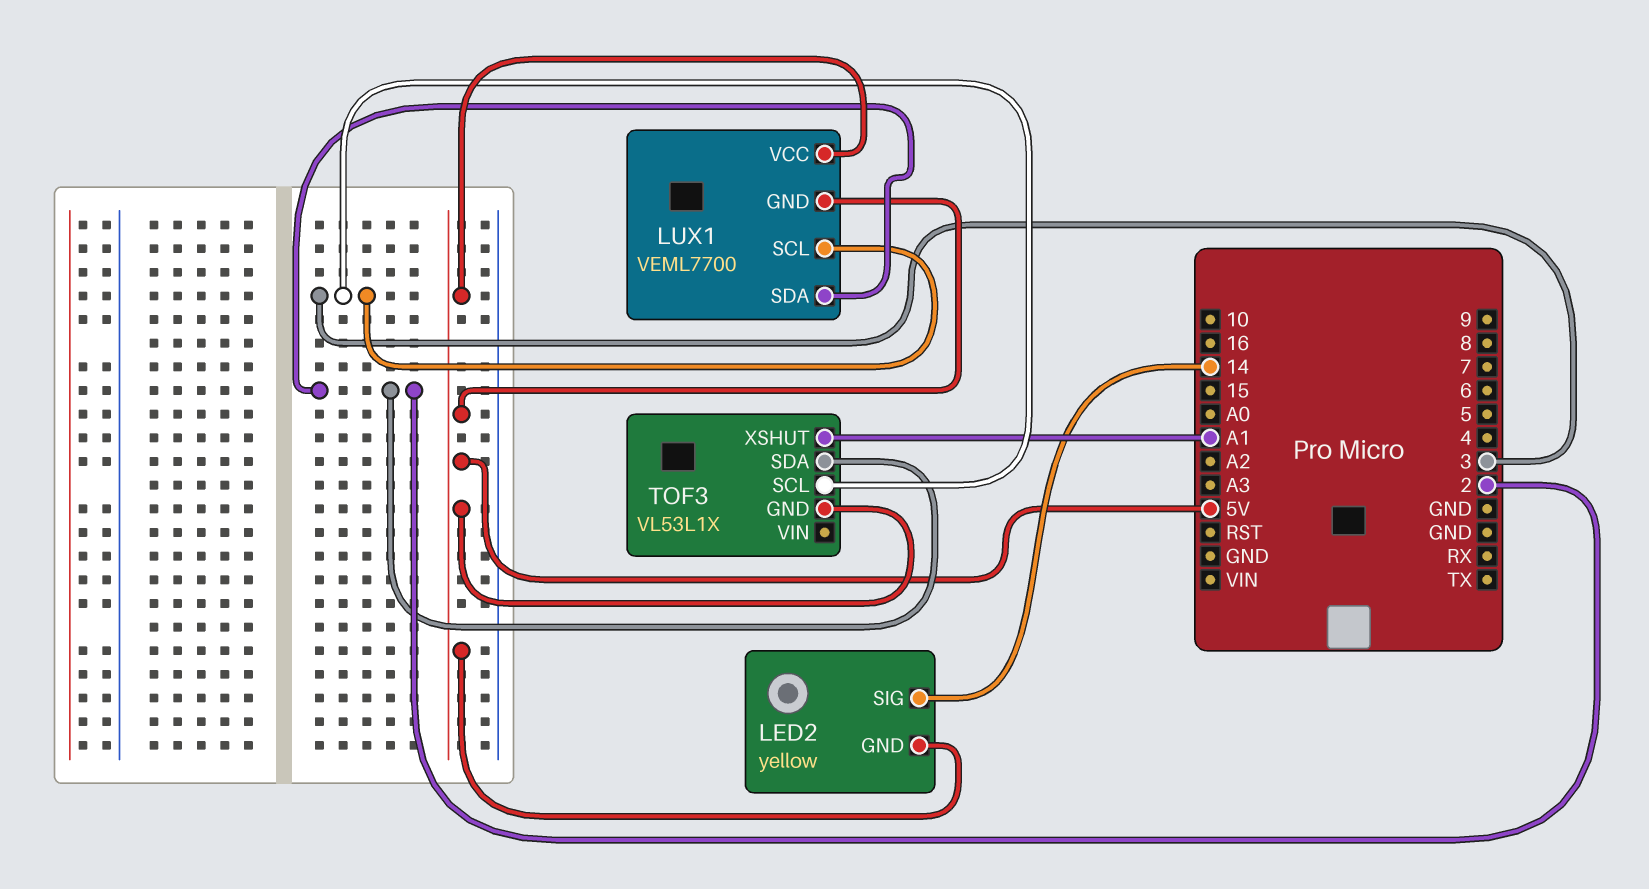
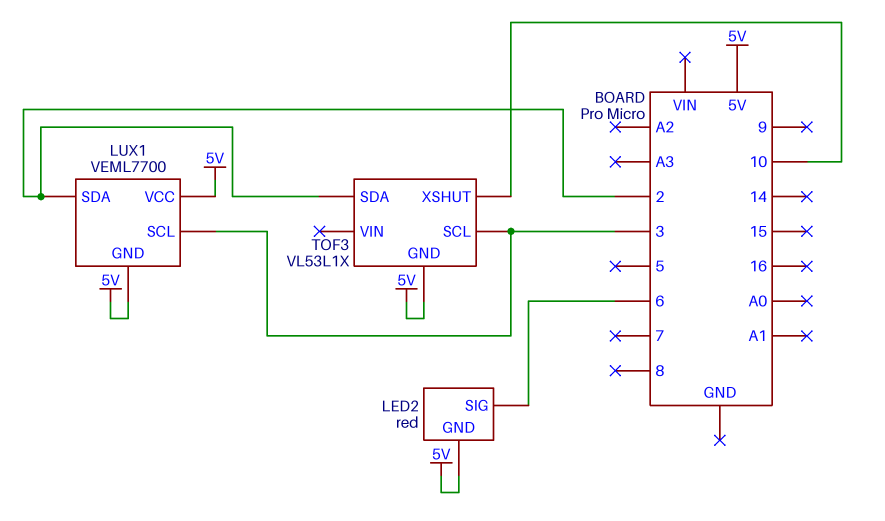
LED2: yellow -> red
LED2 pin SIG: 14 -> 6
TOF3 pin XSHUT: A1 -> 10

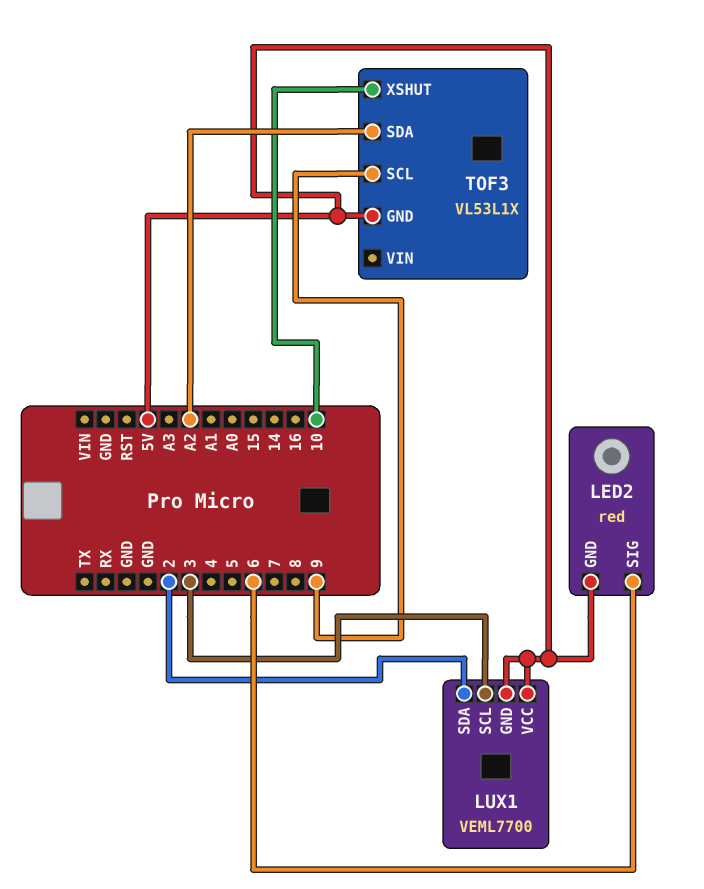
TOF3 pin SCL: 3 -> 9
TOF3 pin SDA: 2 -> A2

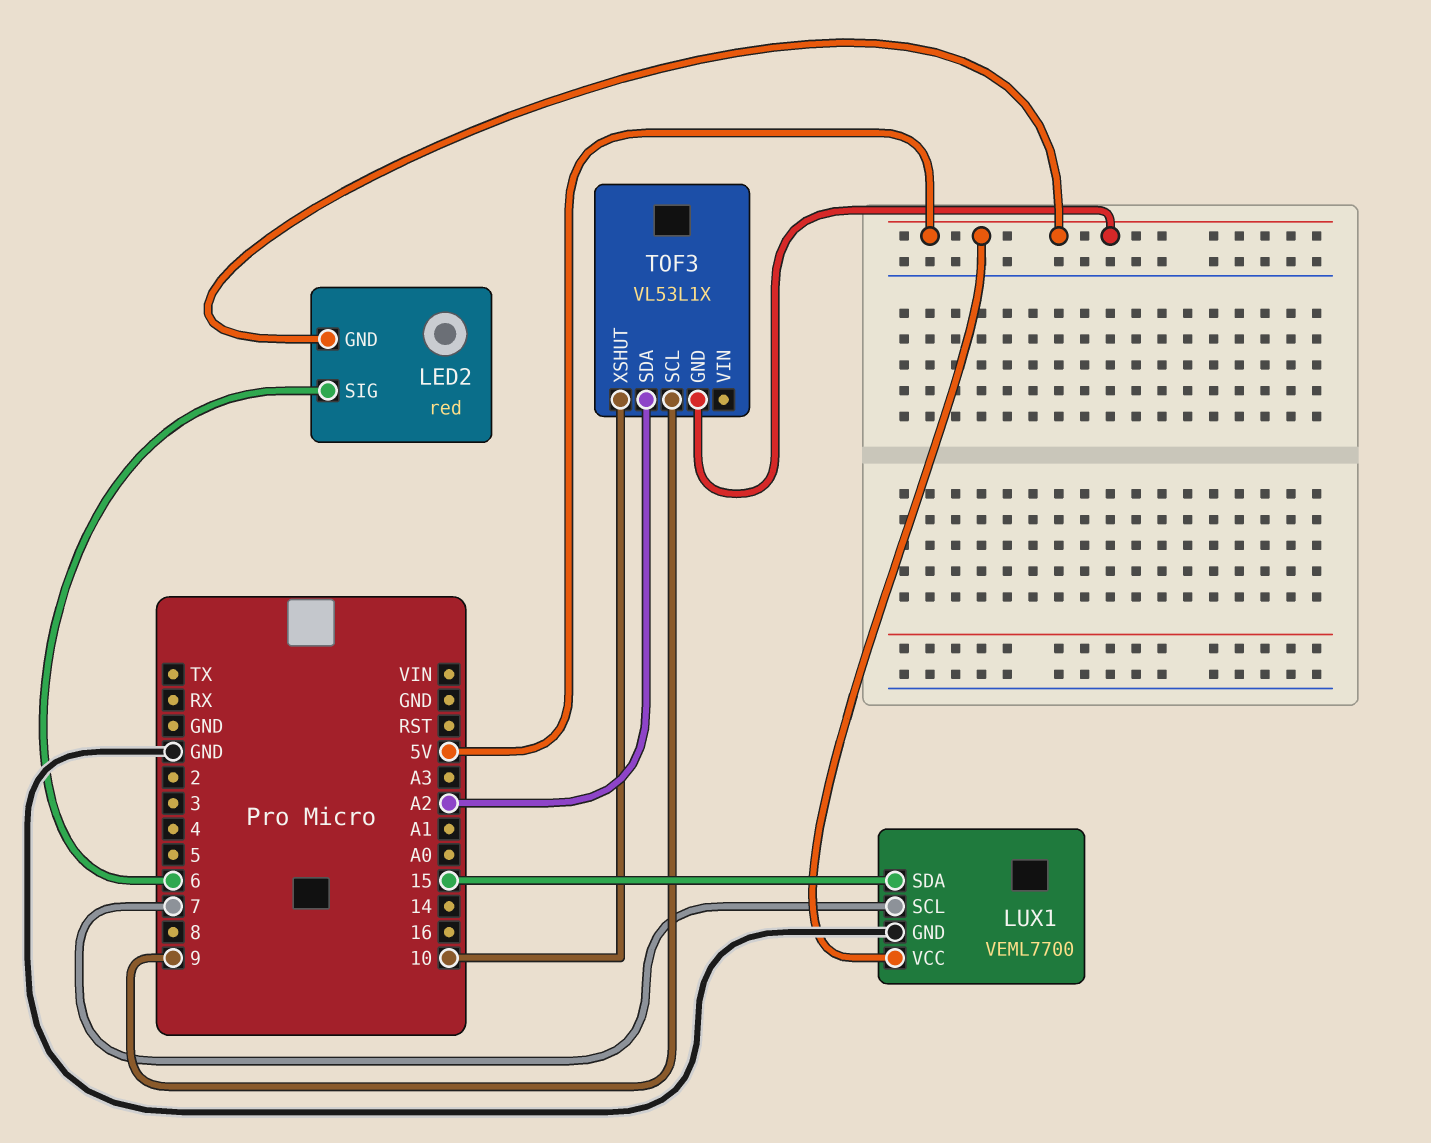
LUX1 pin GND: 5V -> GND
LUX1 pin SCL: 3 -> 7
LUX1 pin SDA: 2 -> 15

